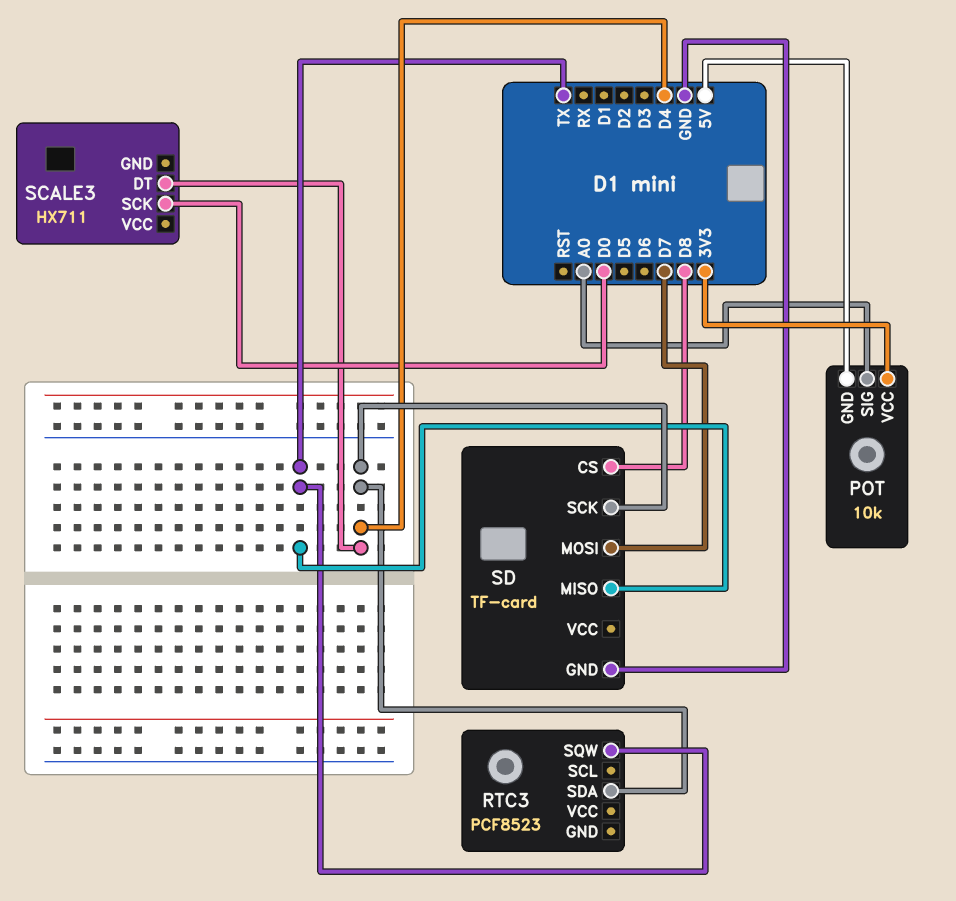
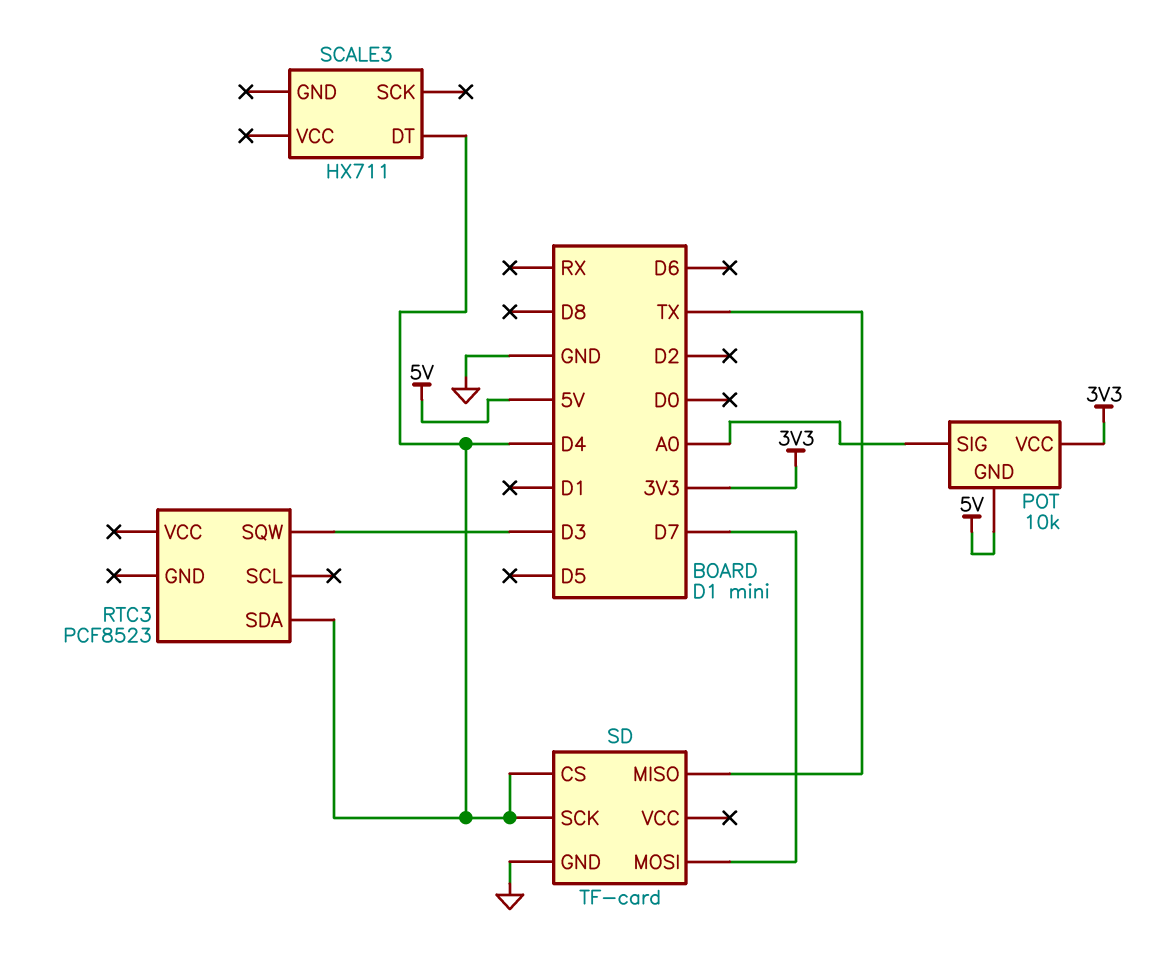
RTC3 pin SQW: TX -> D3
SCALE3 pin SCK: D0 -> none
SD pin CS: D8 -> D4

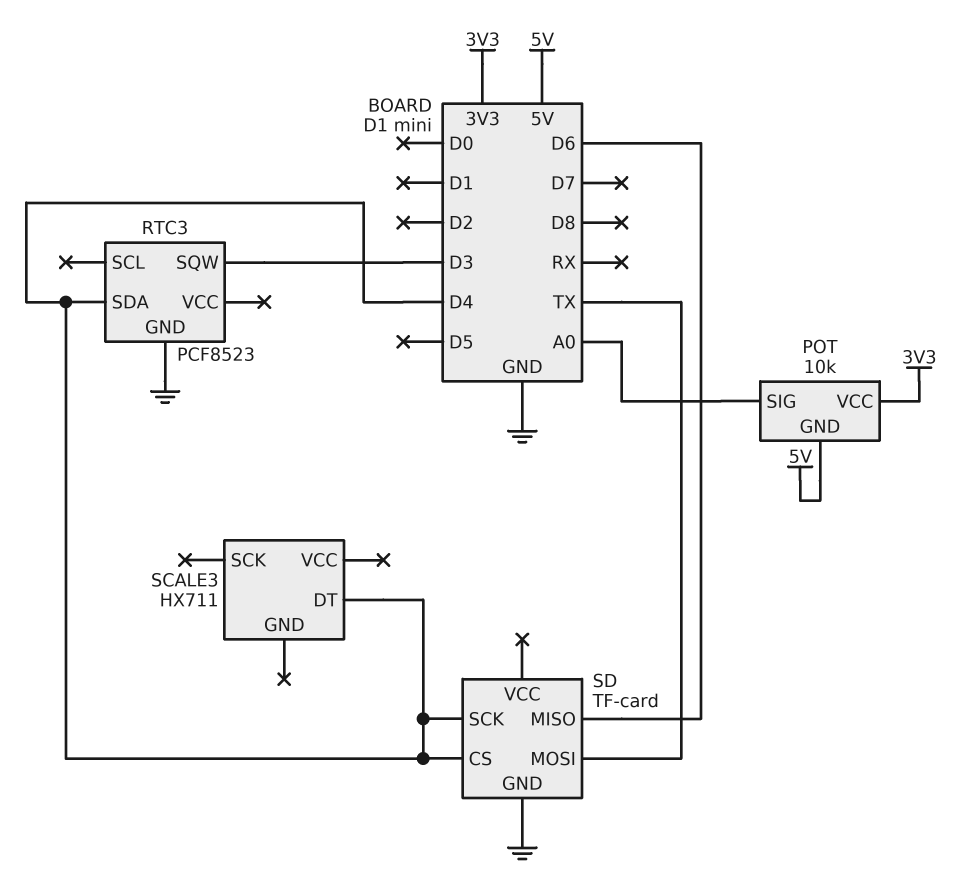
RTC3 pin GND: none -> GND
SD pin MISO: TX -> D6
SD pin MOSI: D7 -> TX

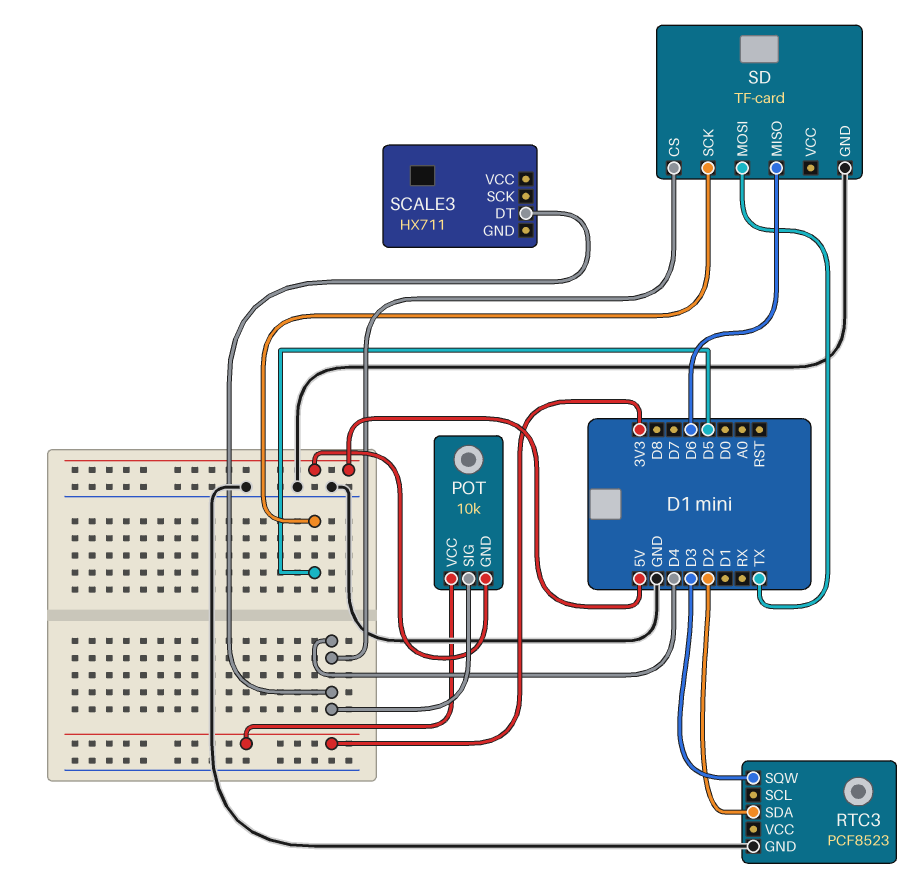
POT pin SIG: A0 -> D4
RTC3 pin SDA: D4 -> D2
SD pin SCK: D4 -> D5

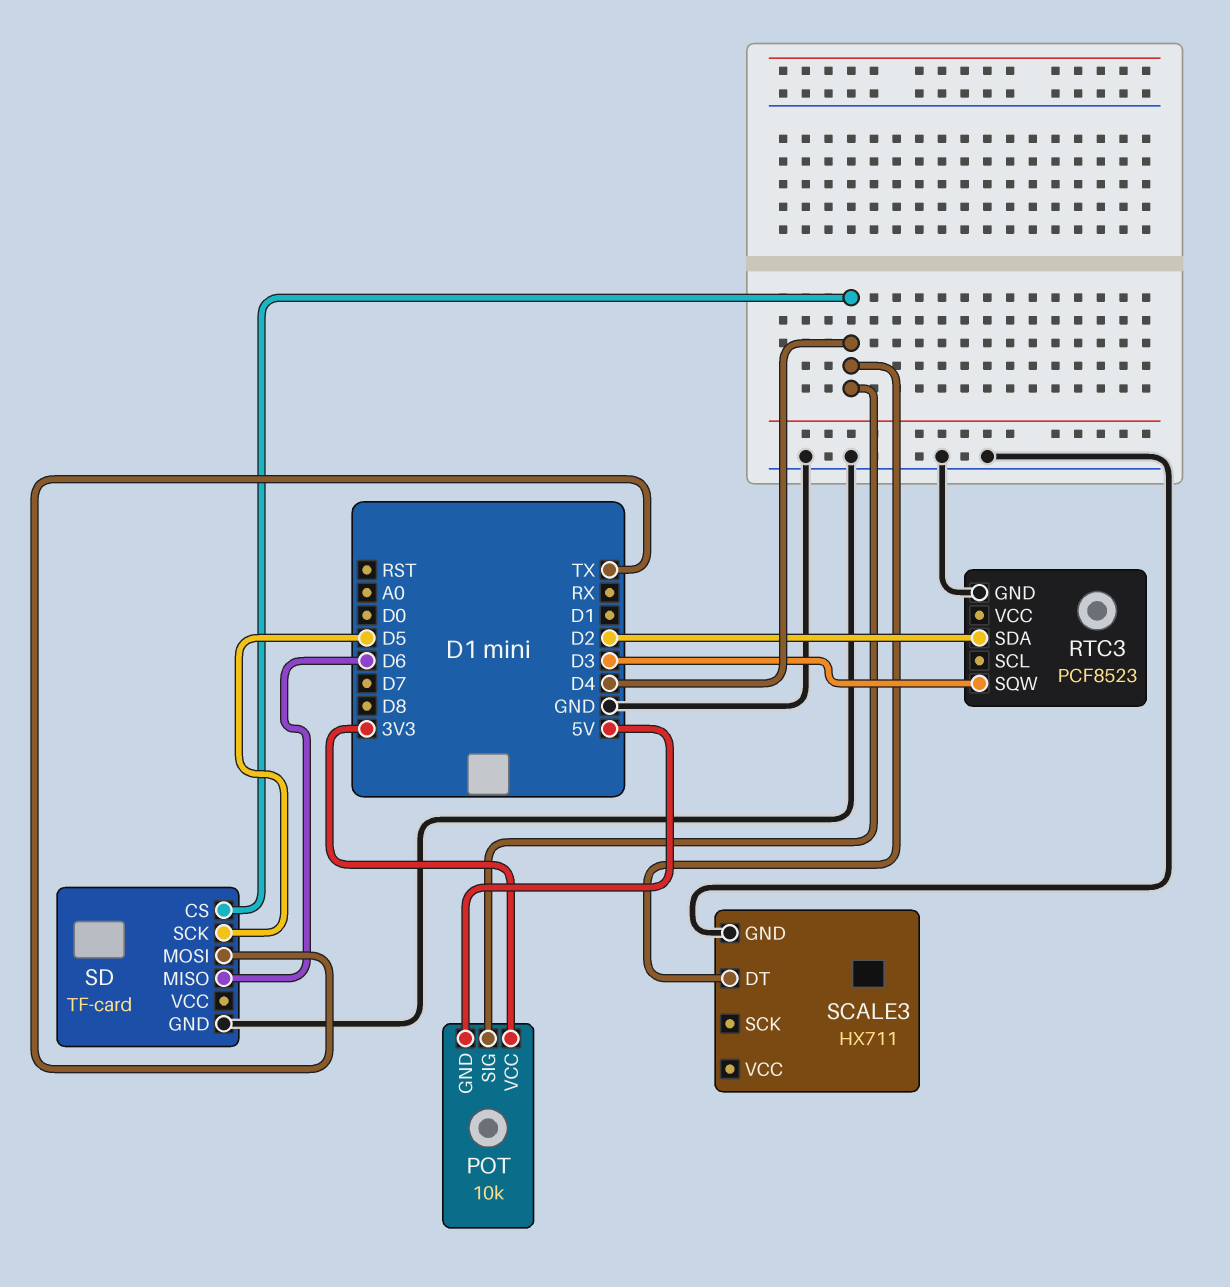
SCALE3 pin GND: none -> GND

